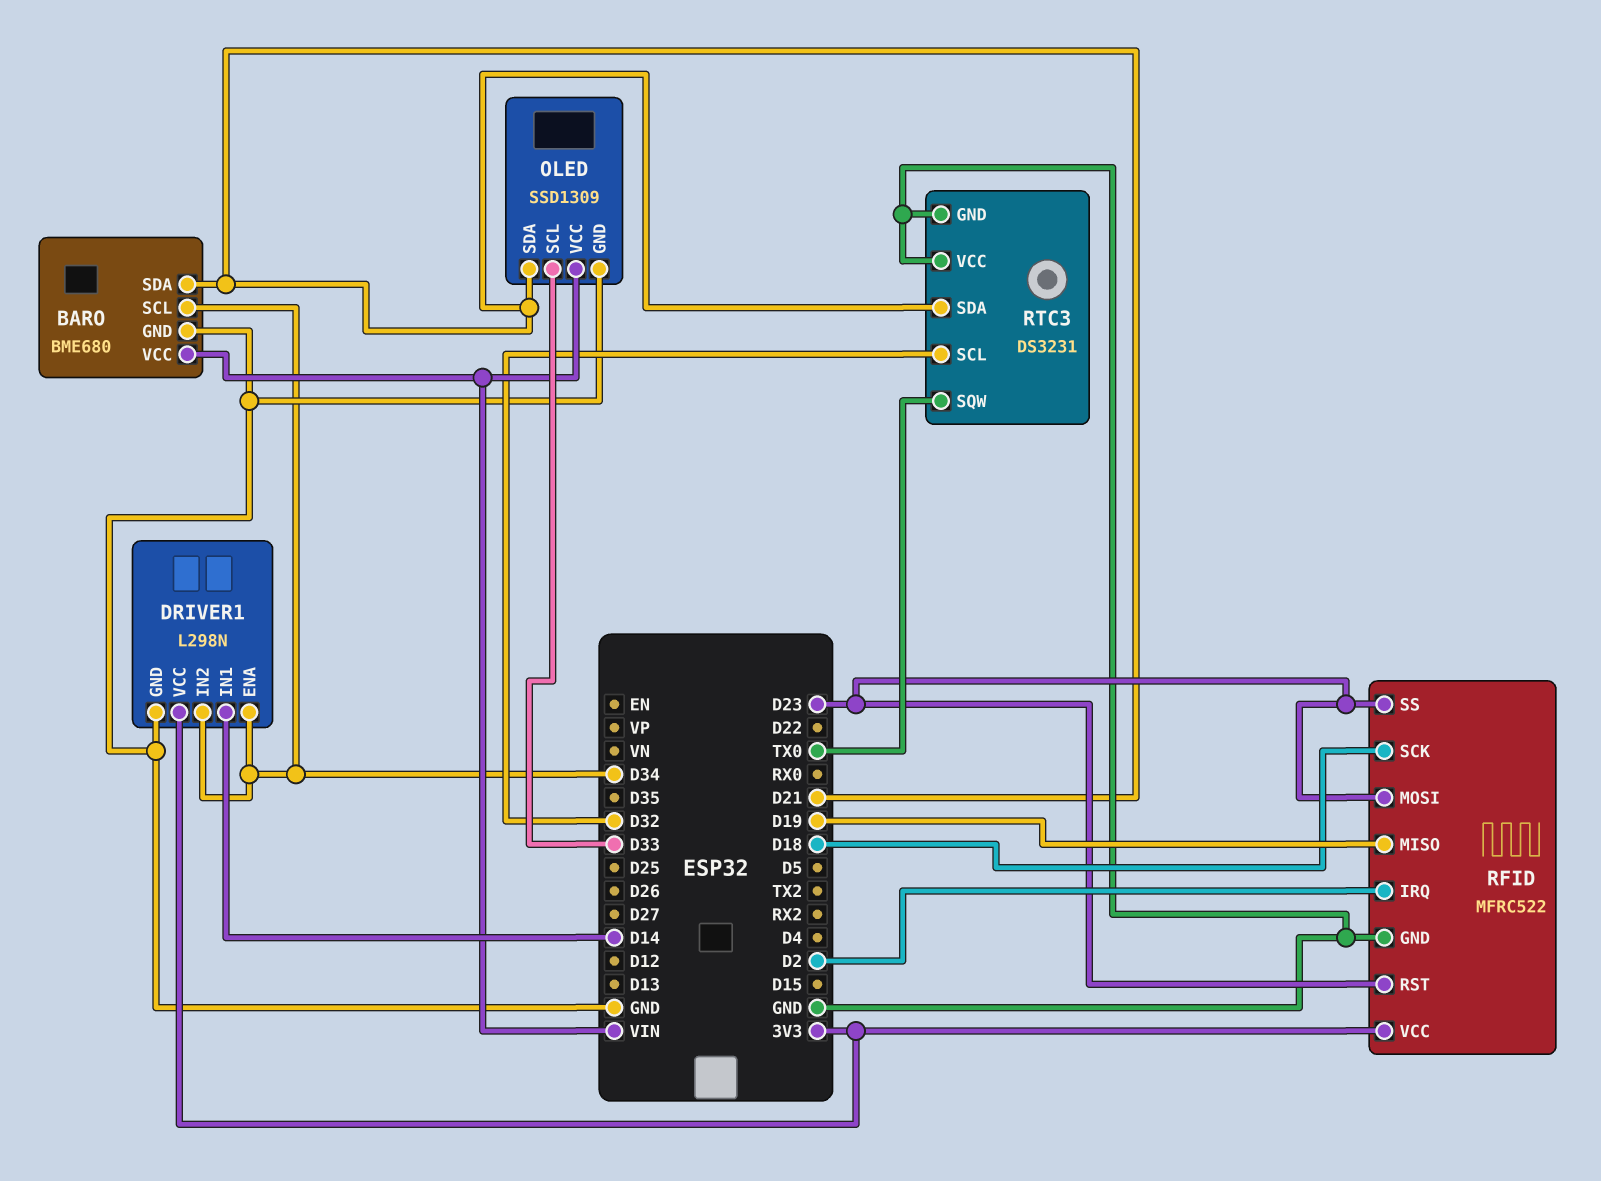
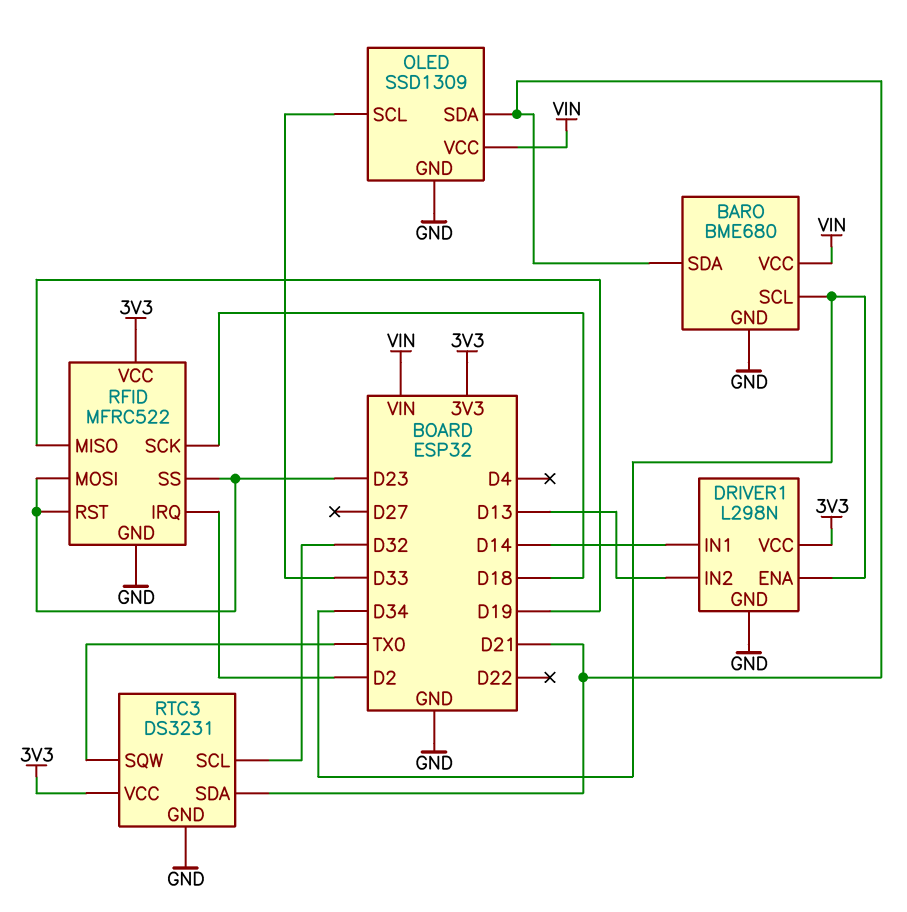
DRIVER1 pin IN2: D34 -> D13
RTC3 pin VCC: GND -> 3V3

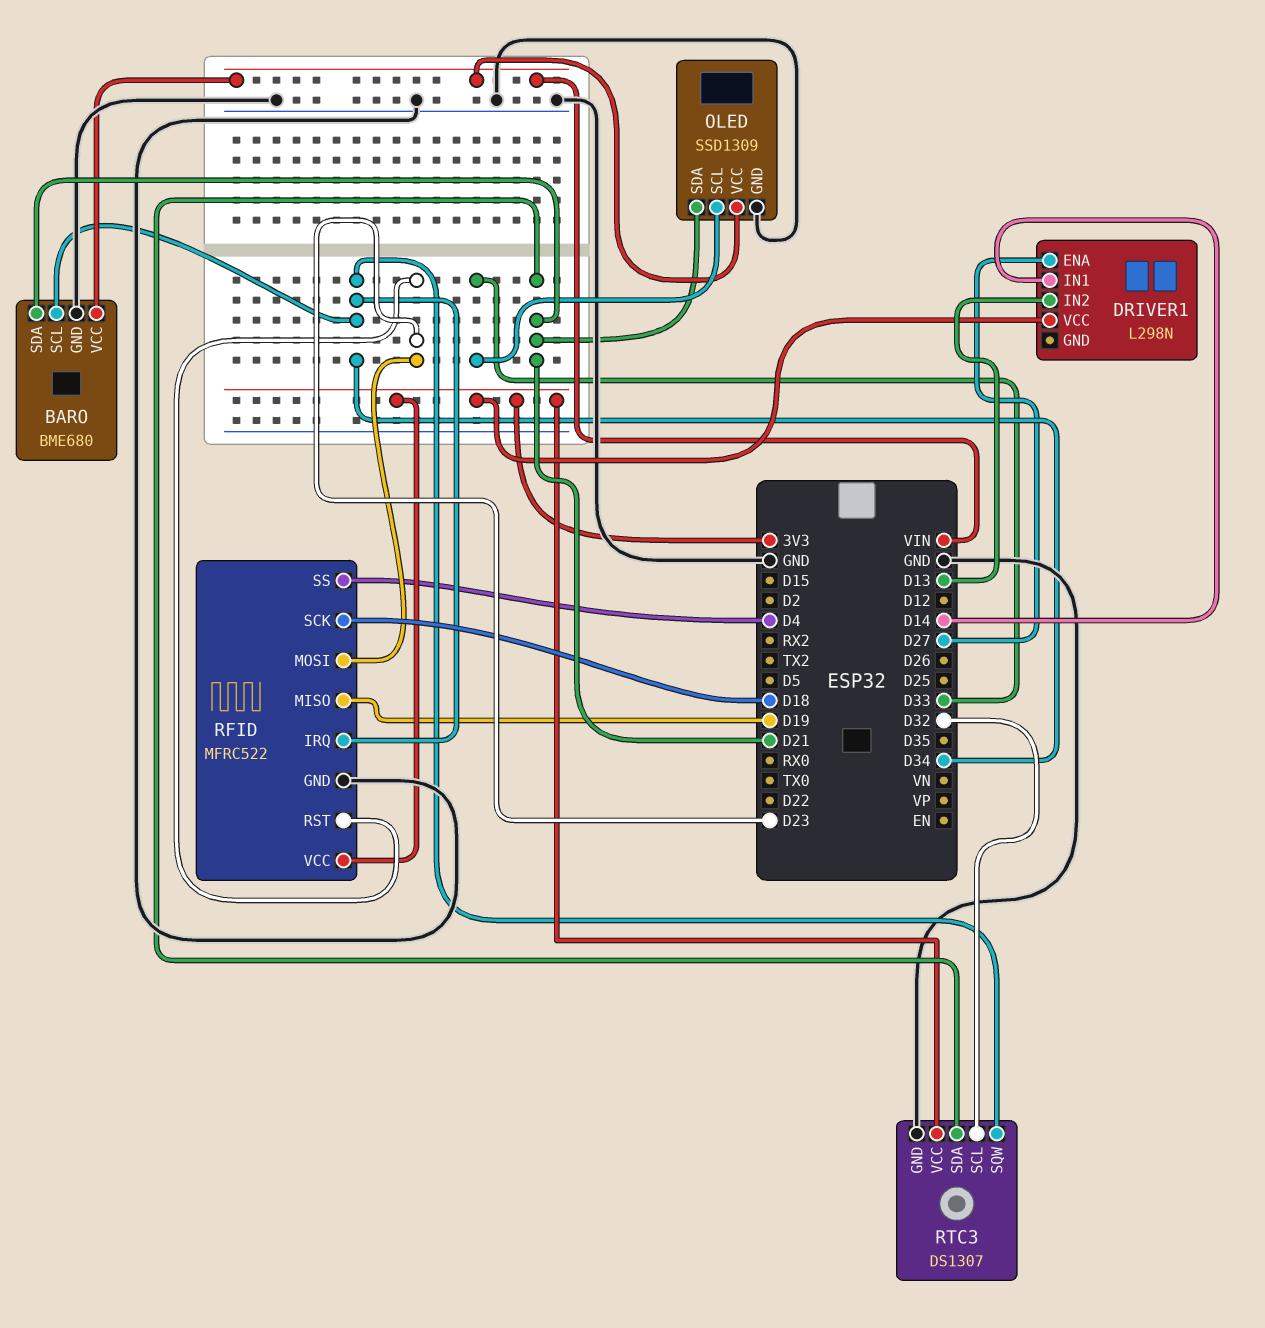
DRIVER1 pin ENA: D34 -> D27
DRIVER1 pin GND: GND -> none
RFID pin IRQ: D2 -> D34
RFID pin SS: D23 -> D4
RTC3: DS3231 -> DS1307
RTC3 pin SQW: TX0 -> D34

